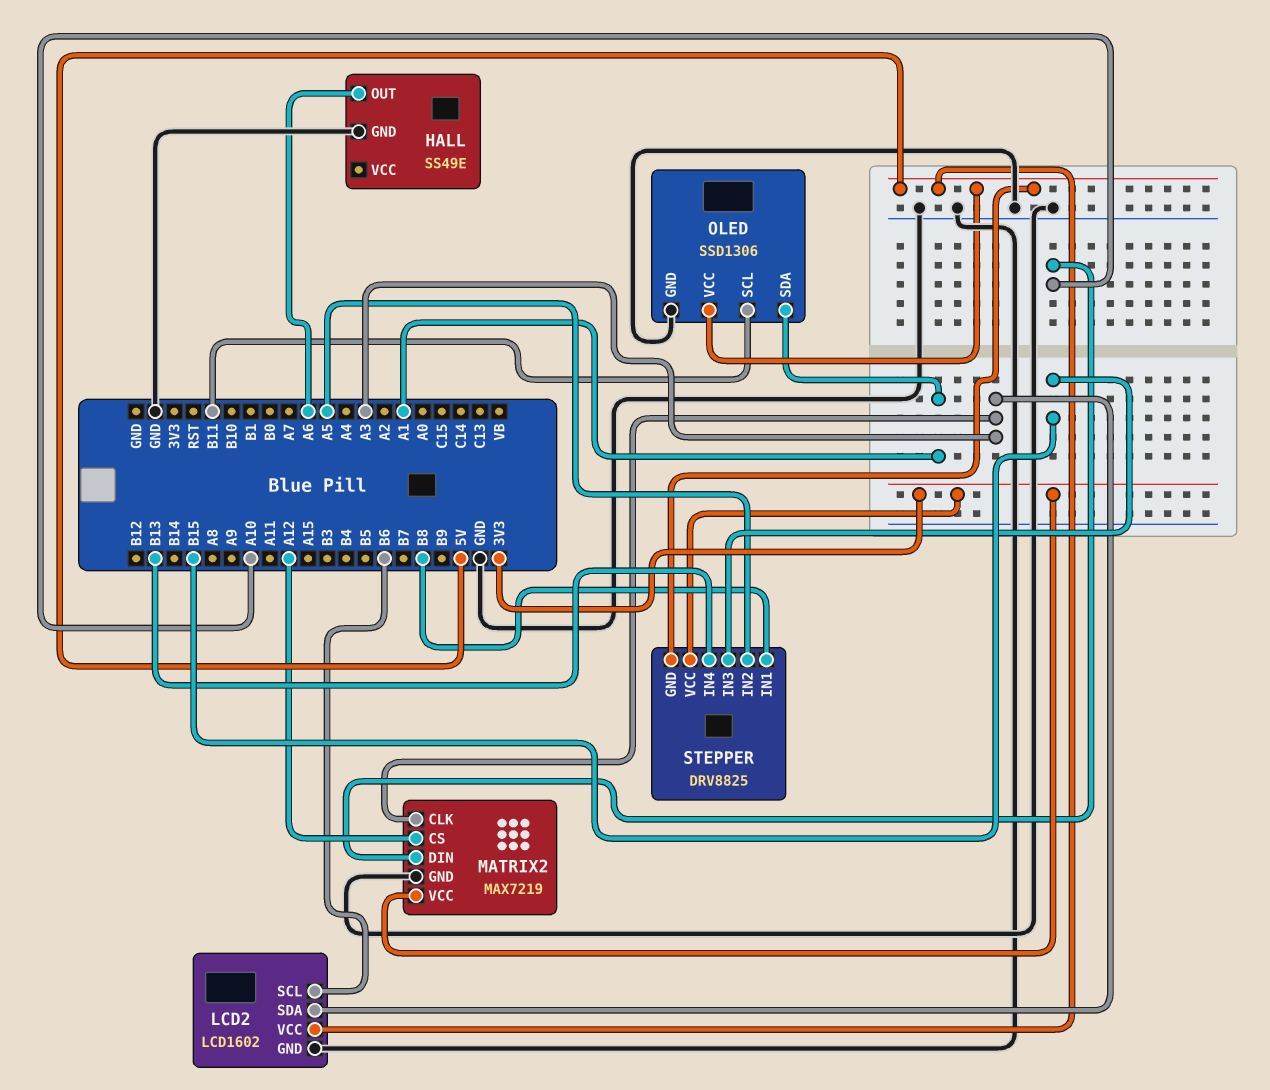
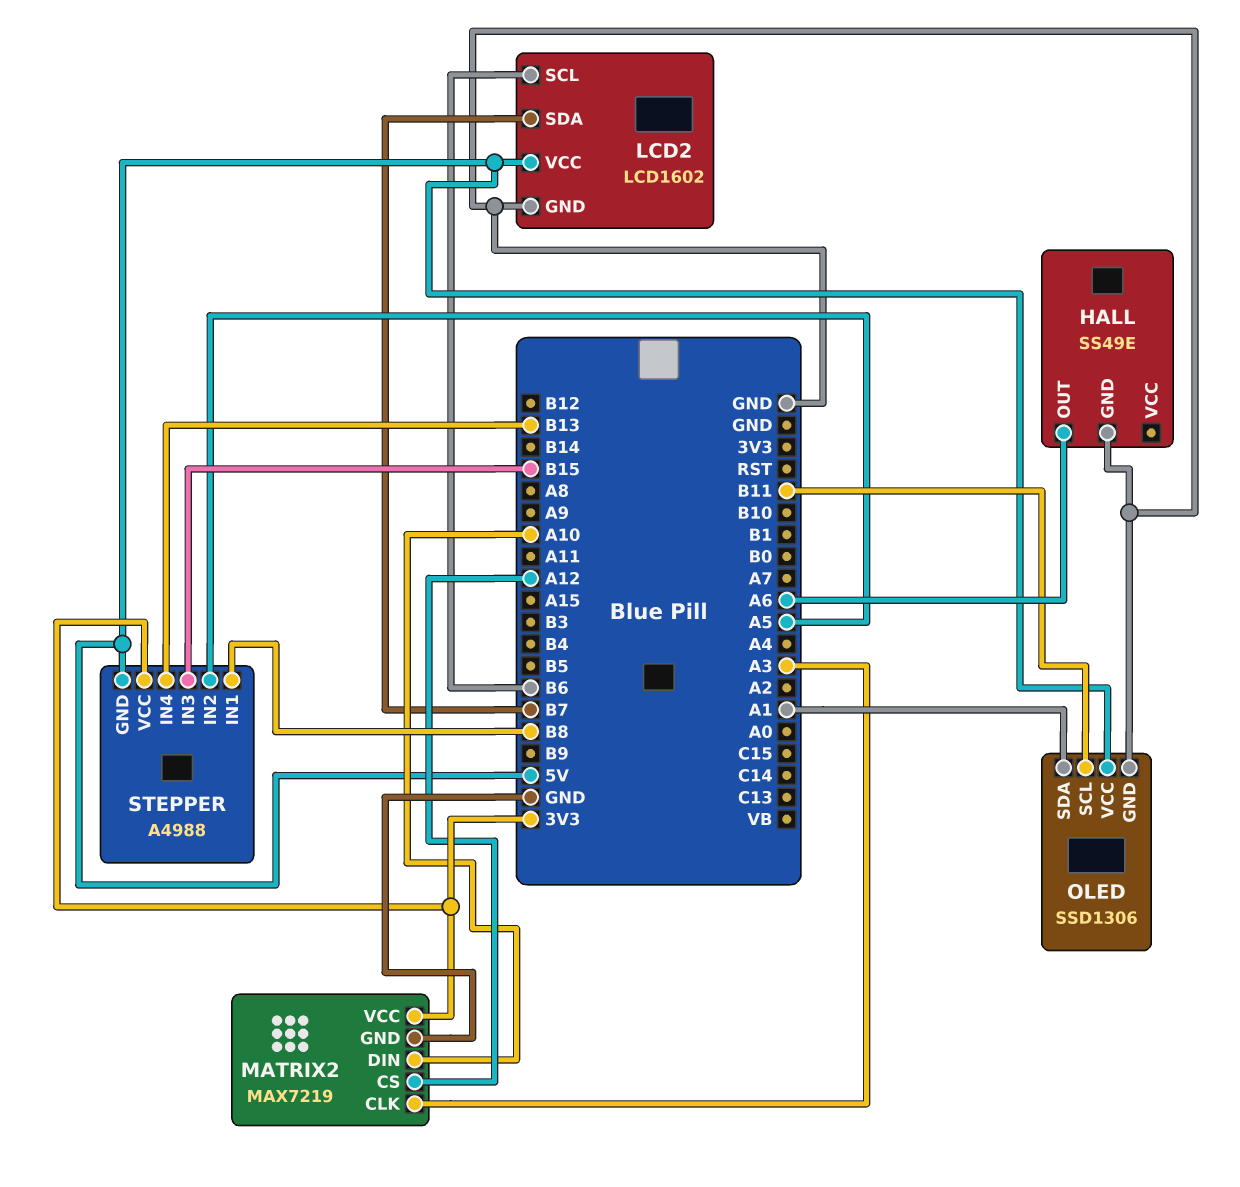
LCD2 pin SDA: A3 -> B7
STEPPER: DRV8825 -> A4988

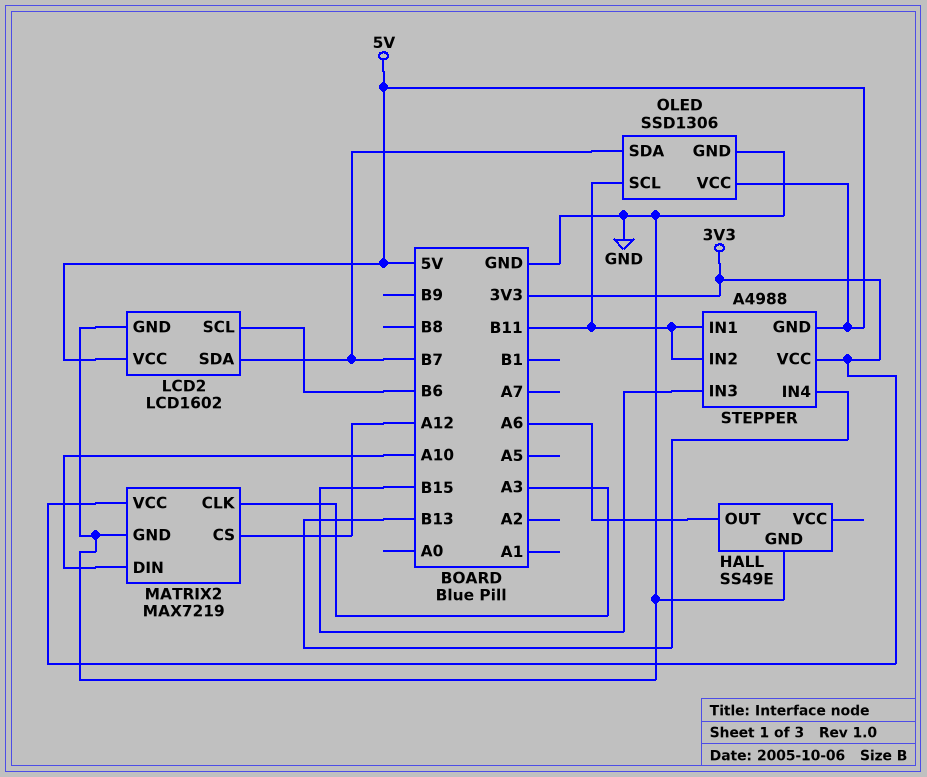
OLED pin SDA: A1 -> B7
STEPPER pin IN1: B8 -> B11
STEPPER pin IN2: A5 -> B11

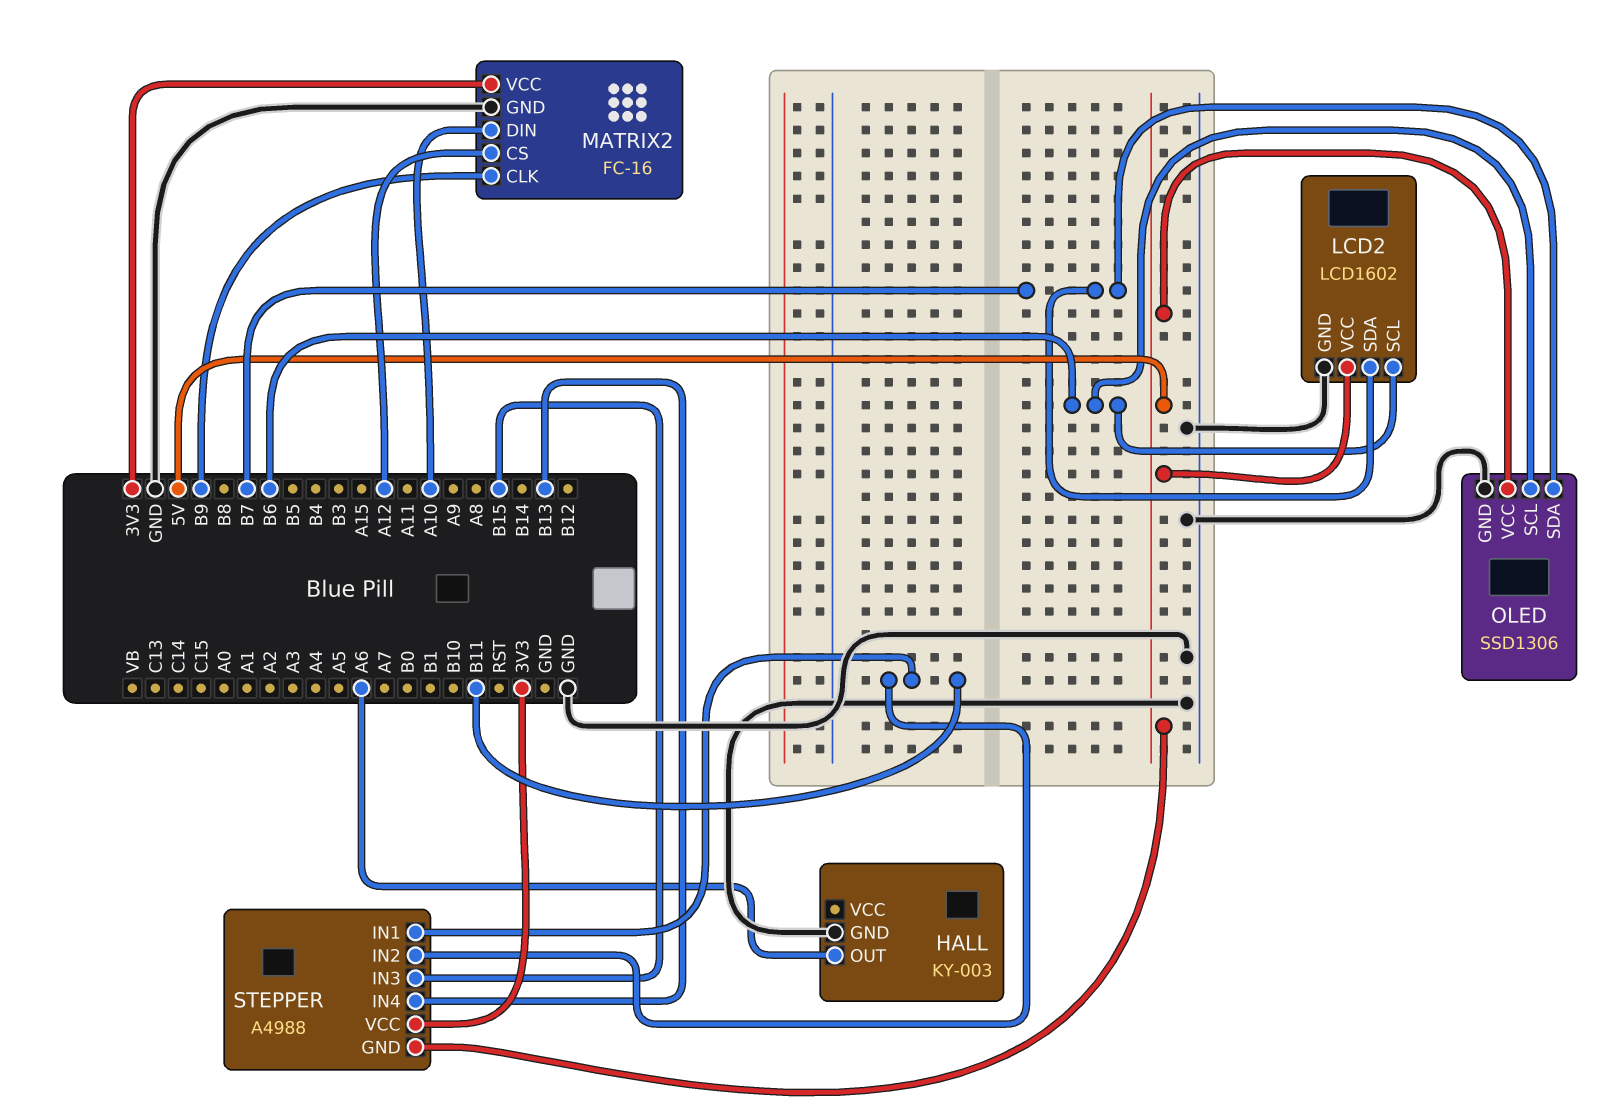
HALL: SS49E -> KY-003
MATRIX2: MAX7219 -> FC-16
MATRIX2 pin CLK: A3 -> B9
OLED pin SCL: B11 -> B6

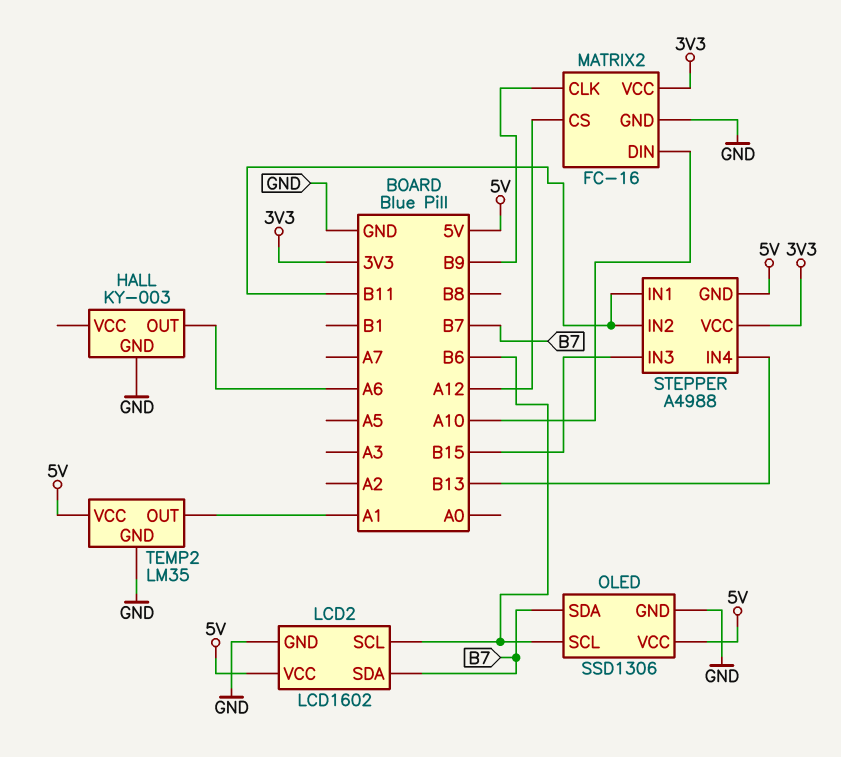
TEMP2: none -> LM35
TEMP2 pin GND: none -> GND
TEMP2 pin OUT: none -> A1
TEMP2 pin VCC: none -> 5V

